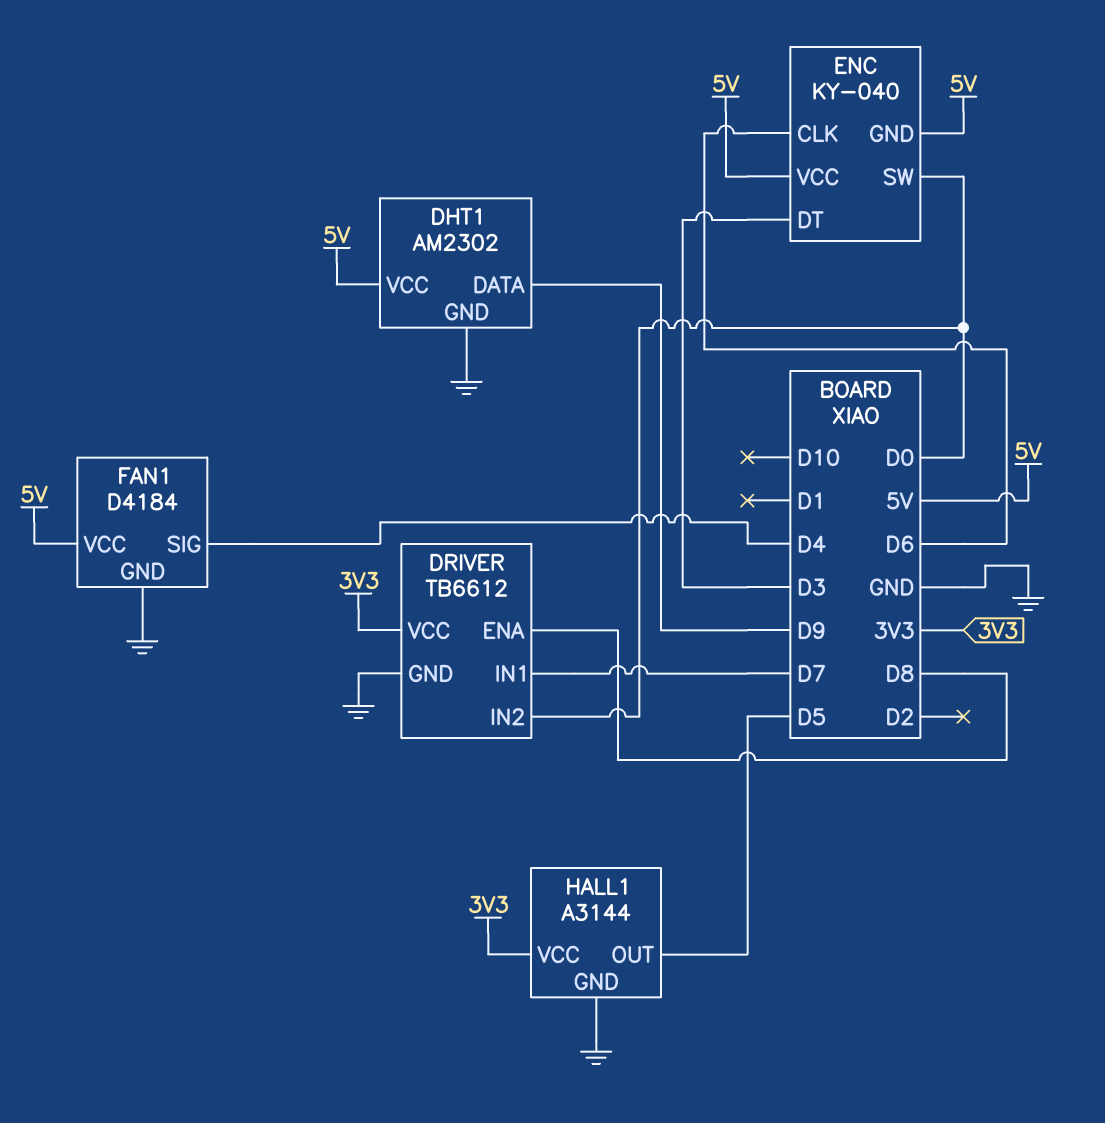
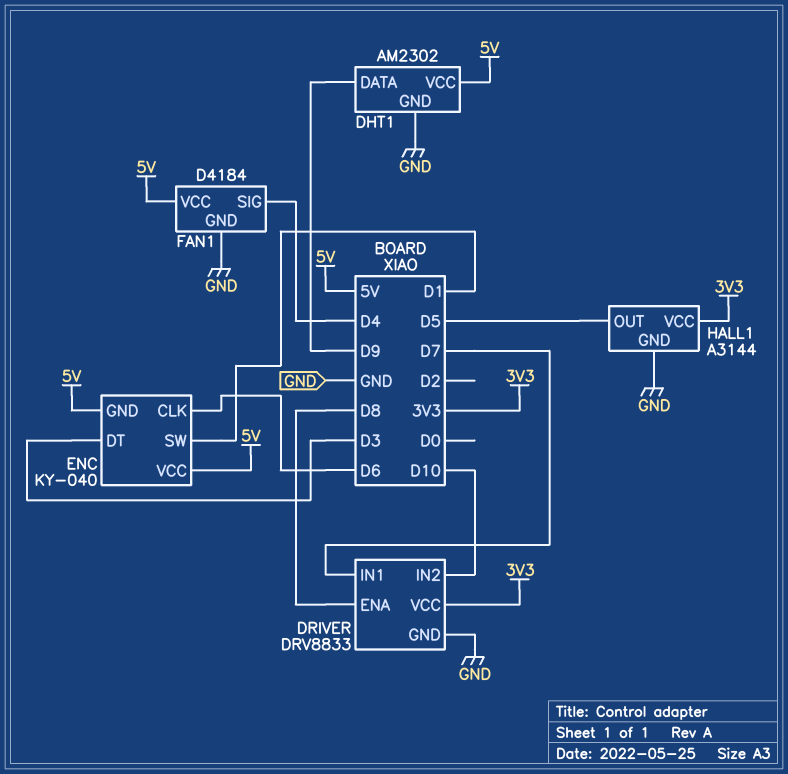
DRIVER: TB6612 -> DRV8833
DRIVER pin IN2: D0 -> D10
ENC pin SW: D0 -> D1

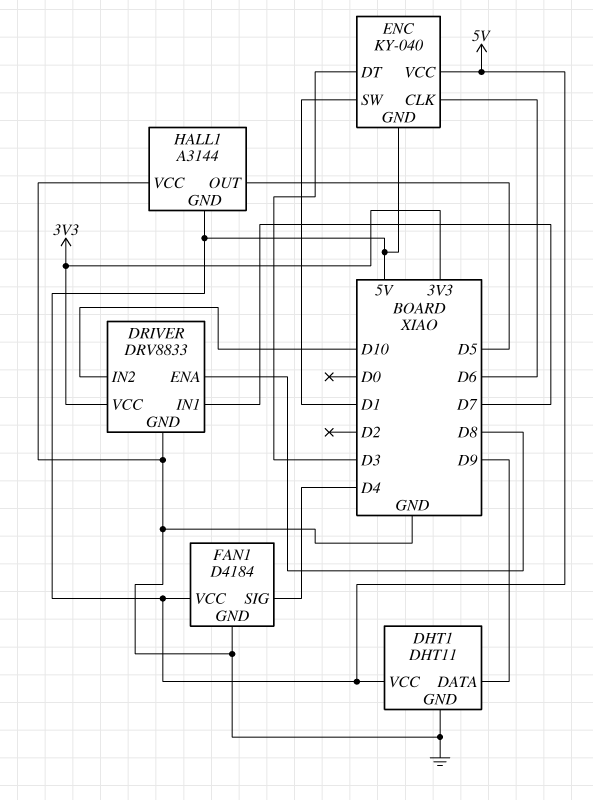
DHT1: AM2302 -> DHT11
HALL1 pin GND: GND -> 5V
HALL1 pin VCC: 3V3 -> GND

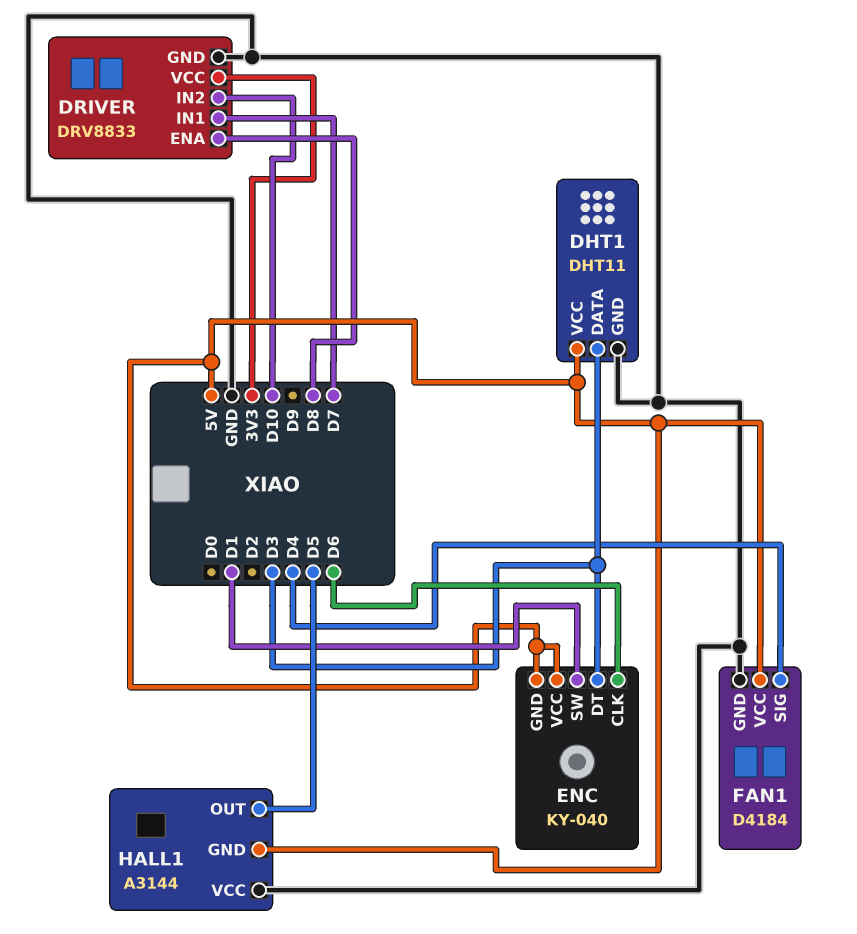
DHT1 pin DATA: D9 -> D3

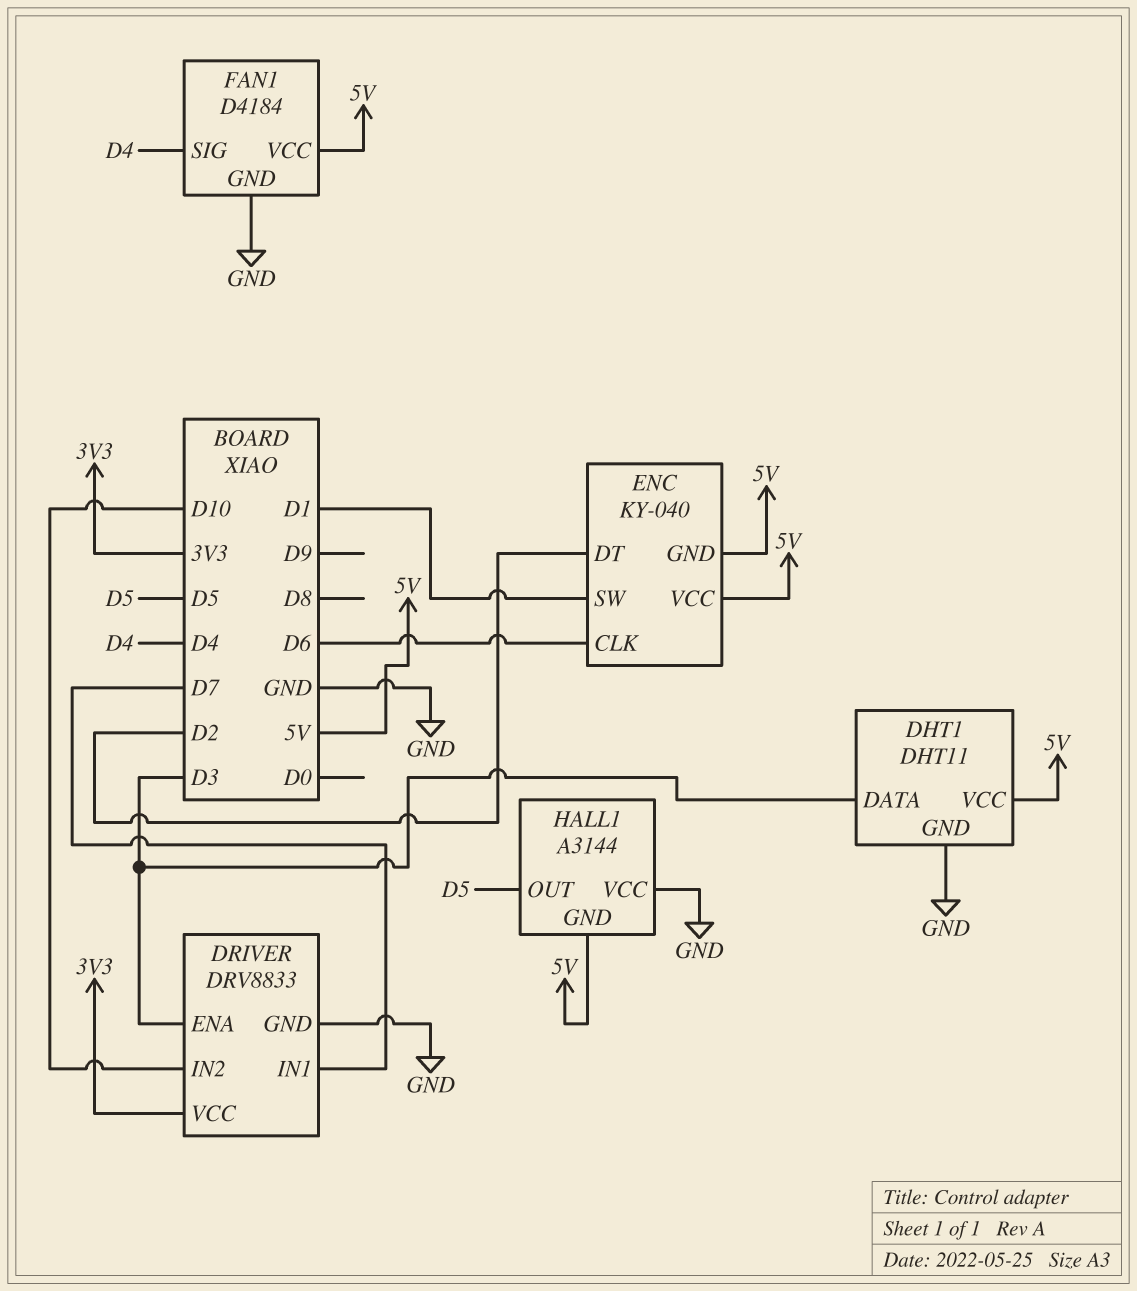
DRIVER pin ENA: D8 -> D3
ENC pin DT: D3 -> D2

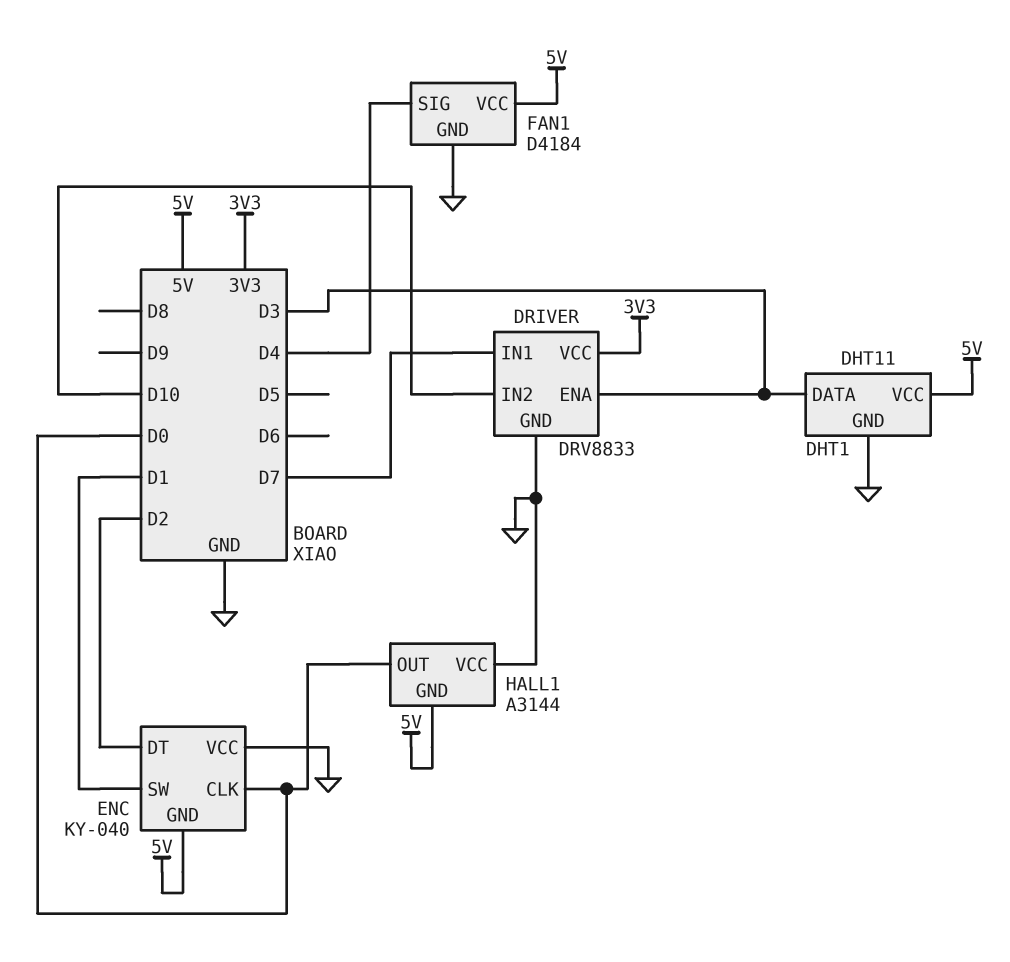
ENC pin CLK: D6 -> D0
ENC pin VCC: 5V -> GND
HALL1 pin OUT: D5 -> D0

